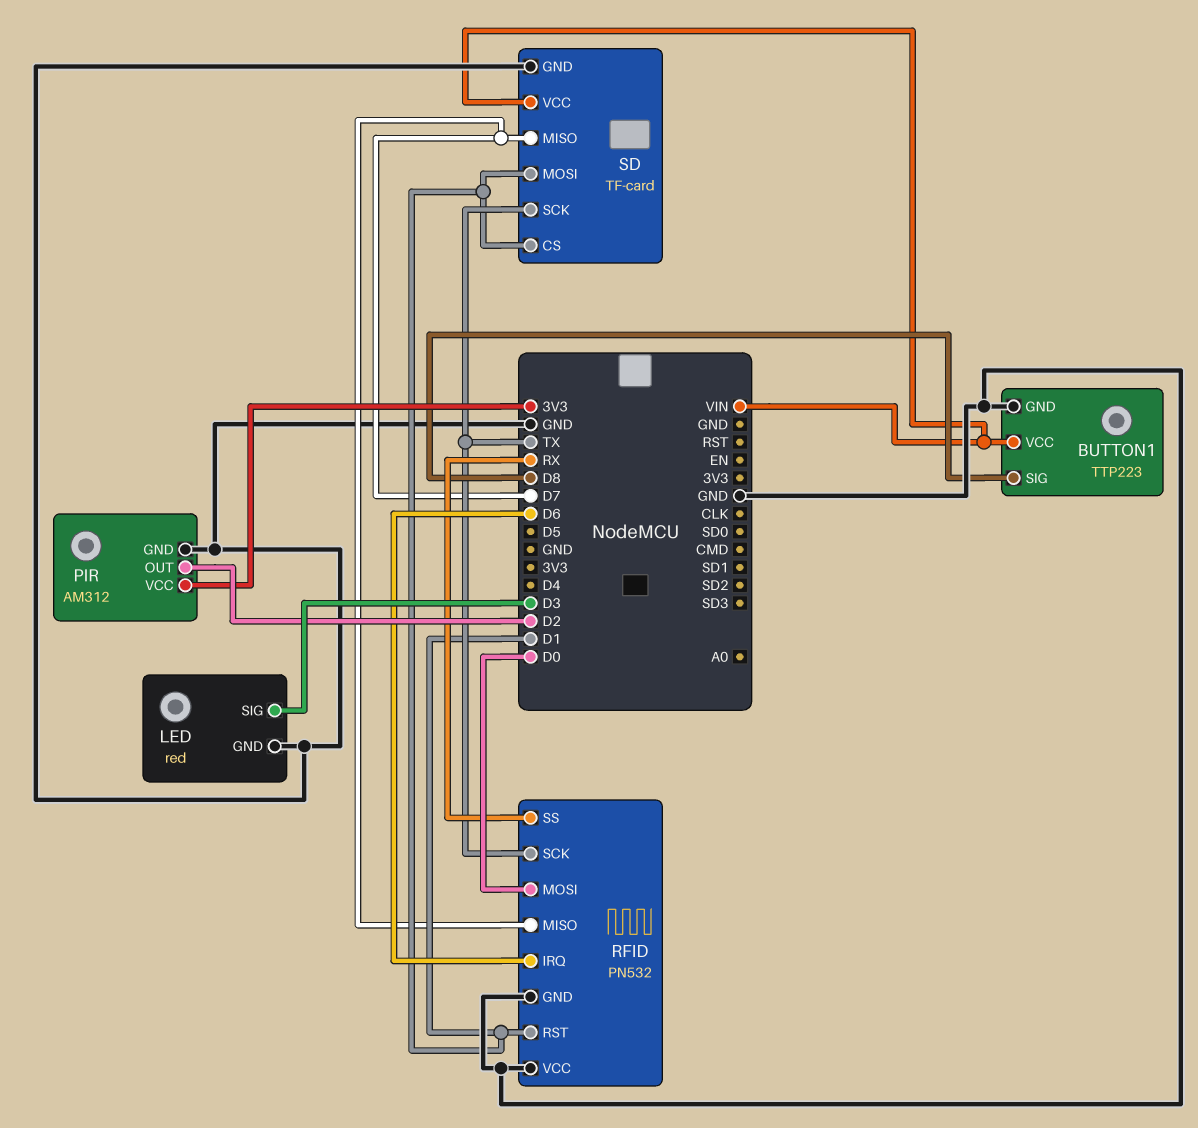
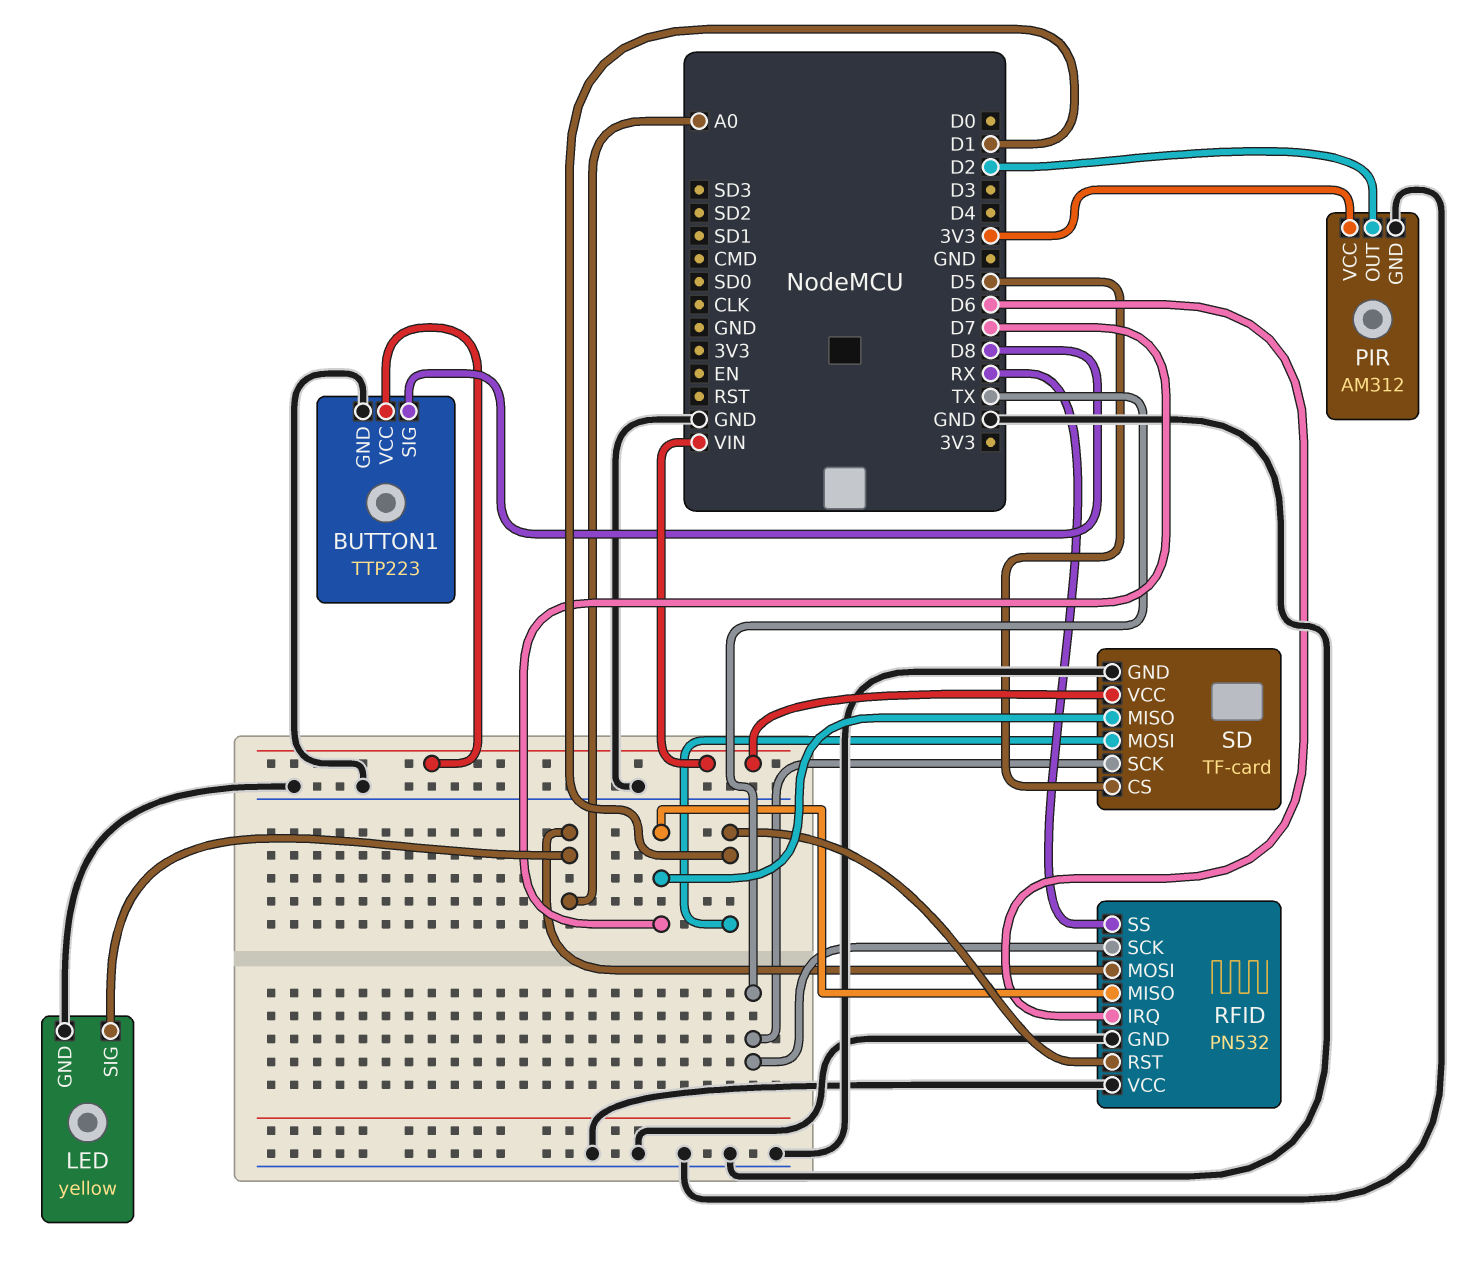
LED: red -> yellow
LED pin SIG: D3 -> A0
RFID pin MOSI: D0 -> A0
SD pin CS: D1 -> D5

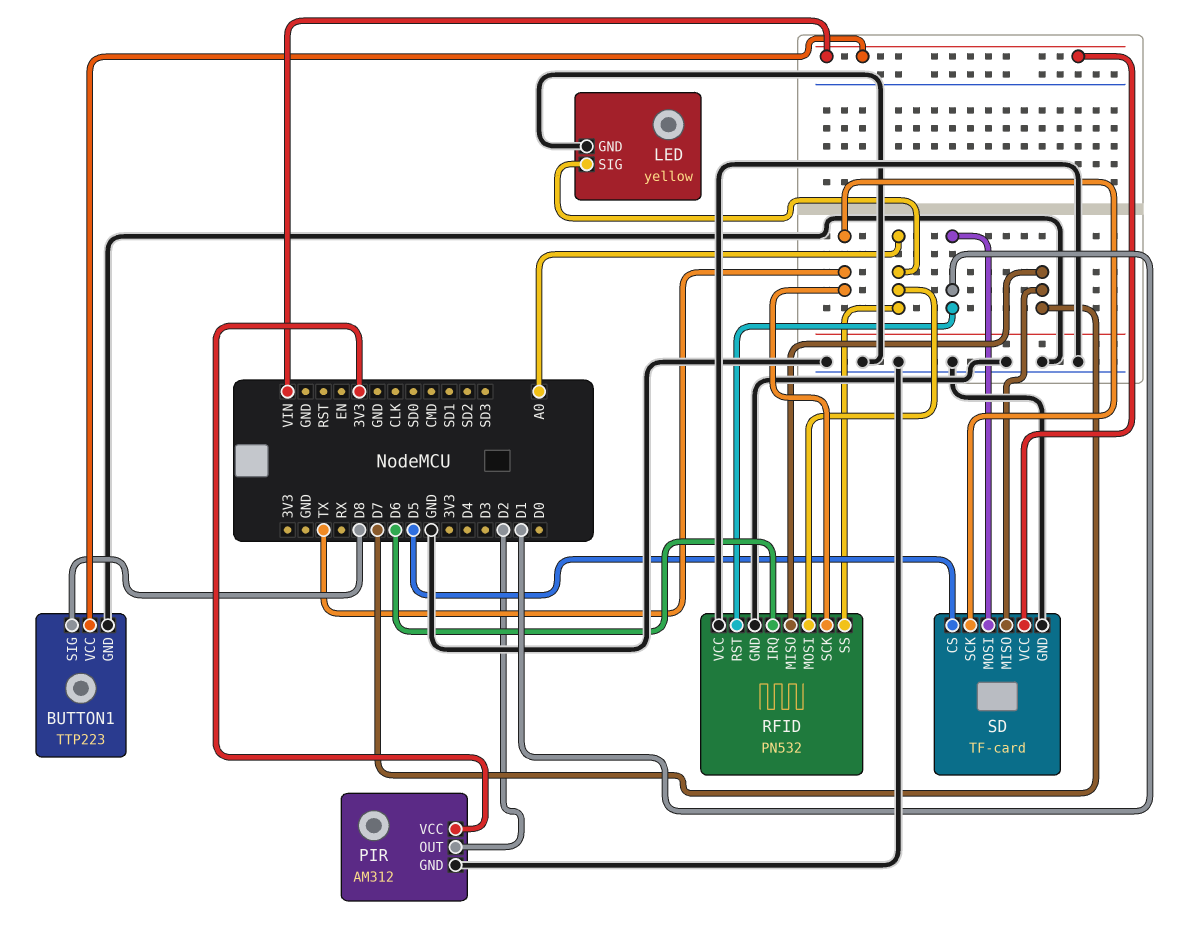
RFID pin SS: RX -> A0

